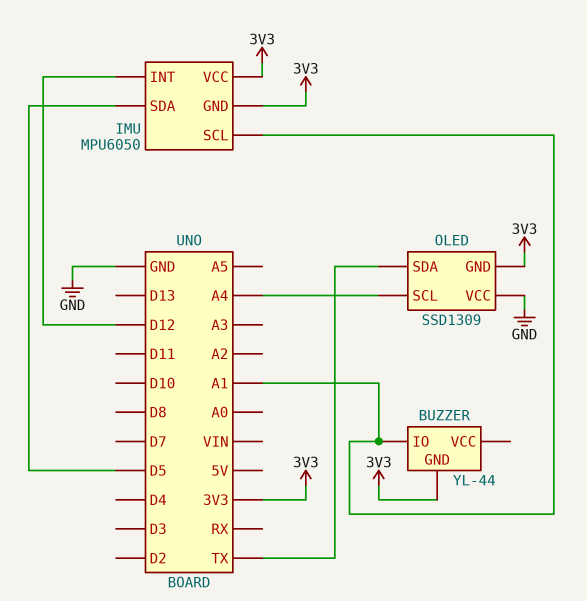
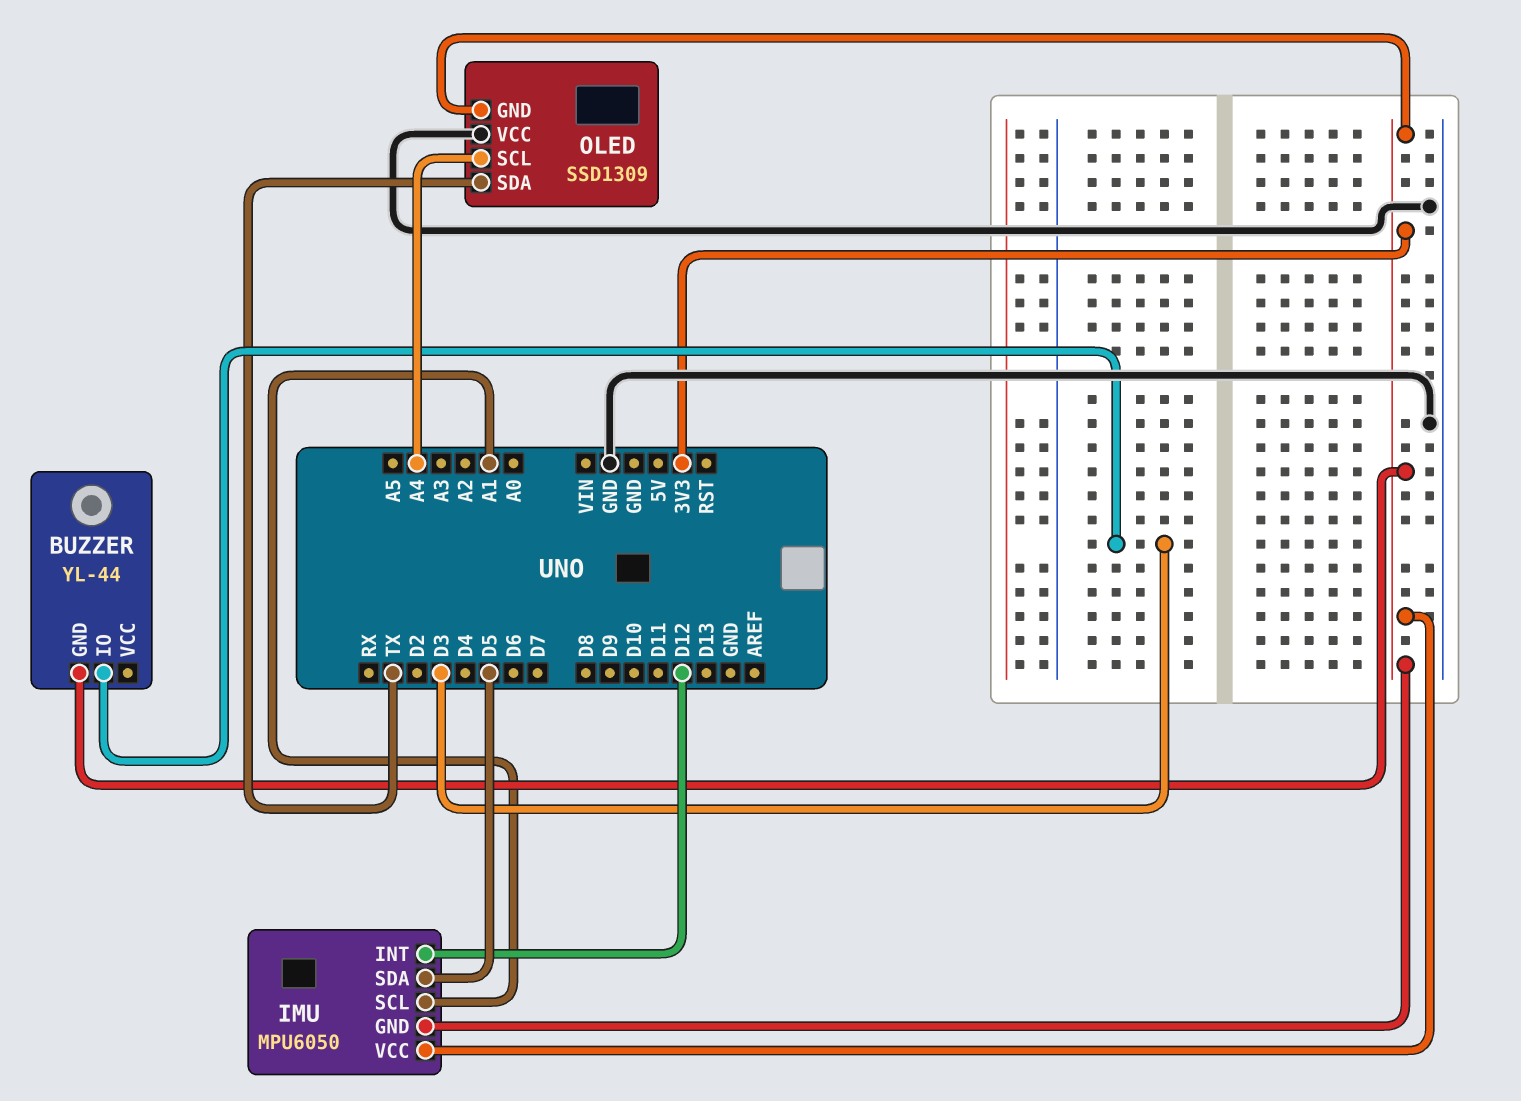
BUZZER pin IO: A1 -> D3

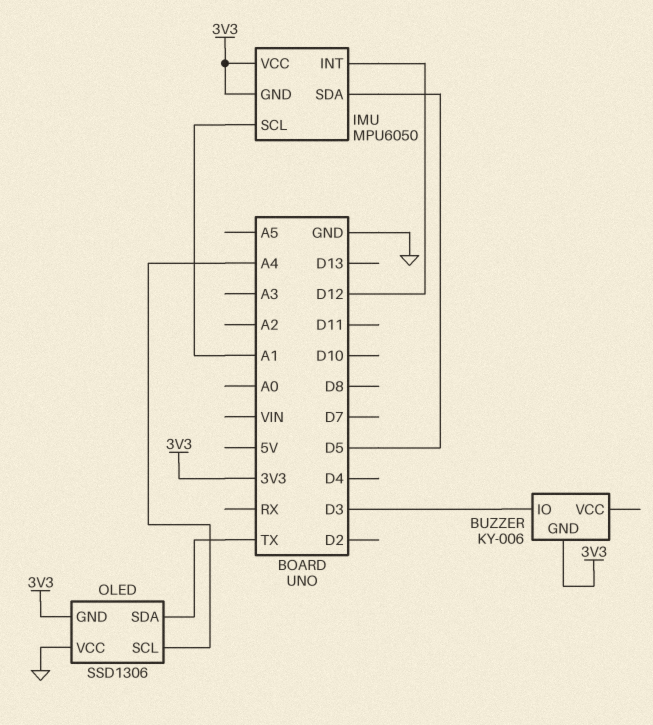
BUZZER: YL-44 -> KY-006
OLED: SSD1309 -> SSD1306

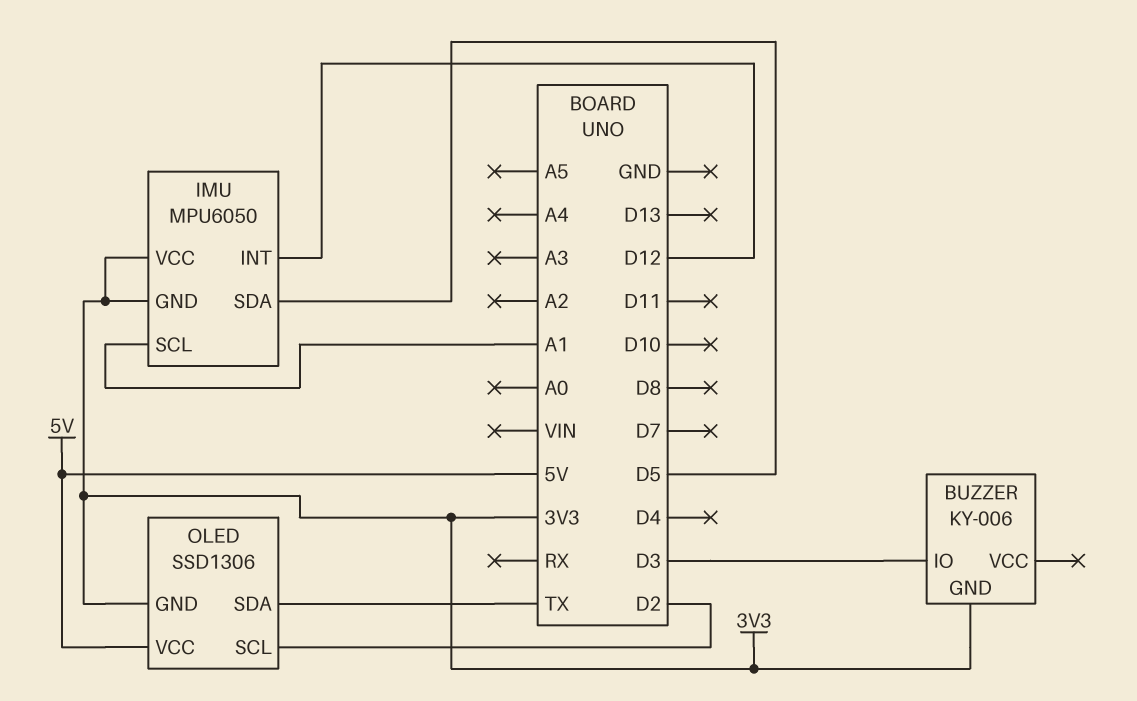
OLED pin SCL: A4 -> D2
OLED pin VCC: GND -> 5V

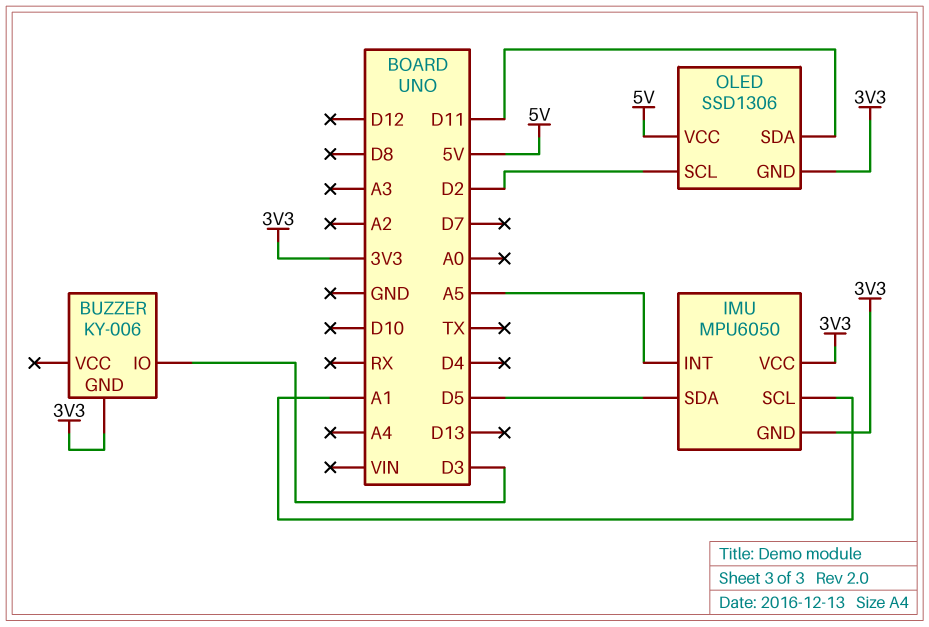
IMU pin INT: D12 -> A5
OLED pin SDA: TX -> D11

